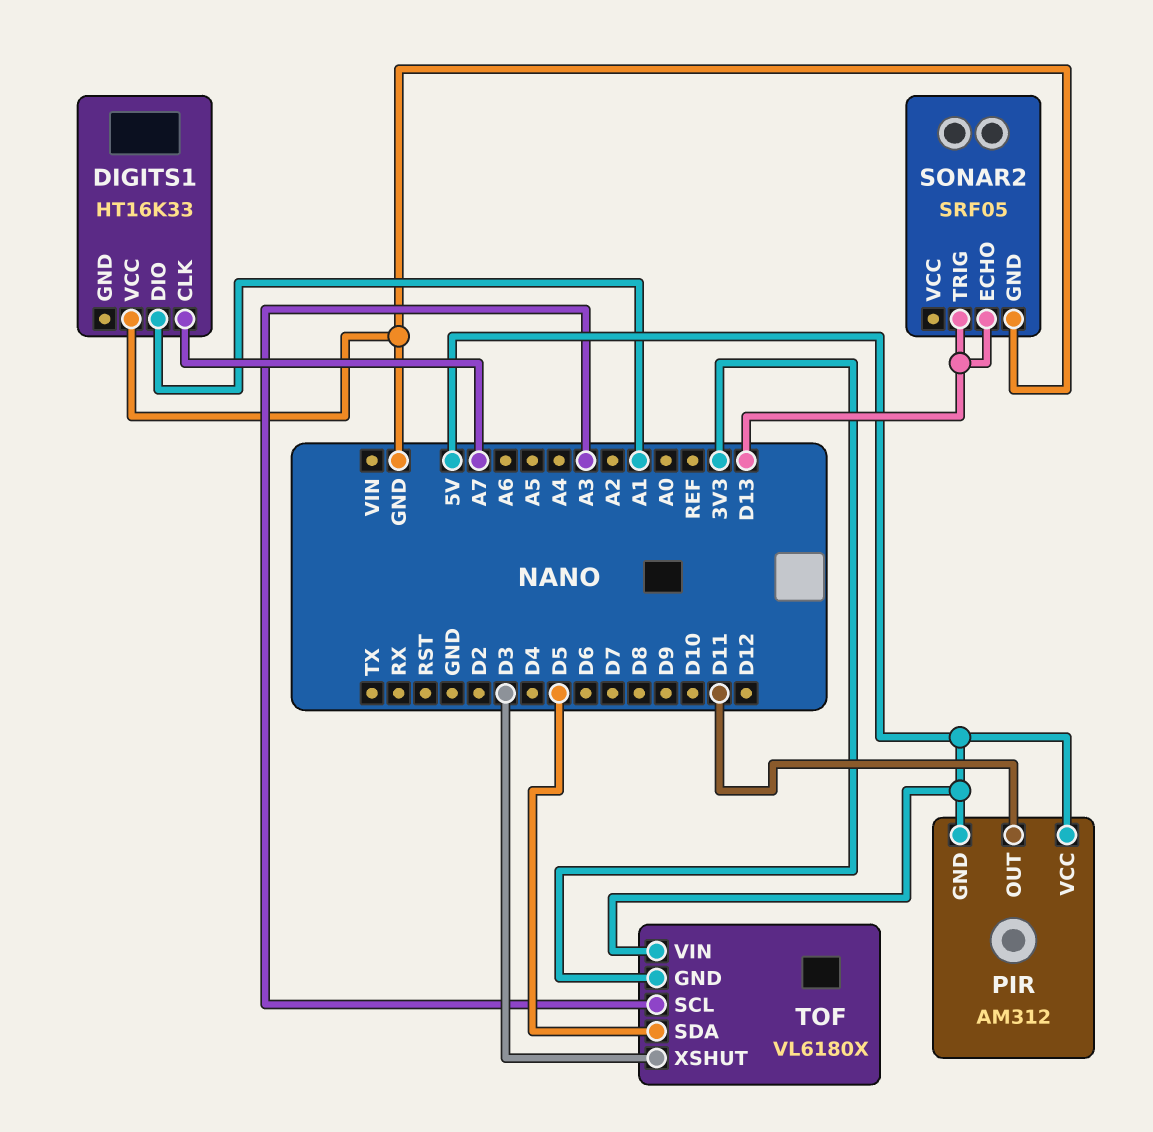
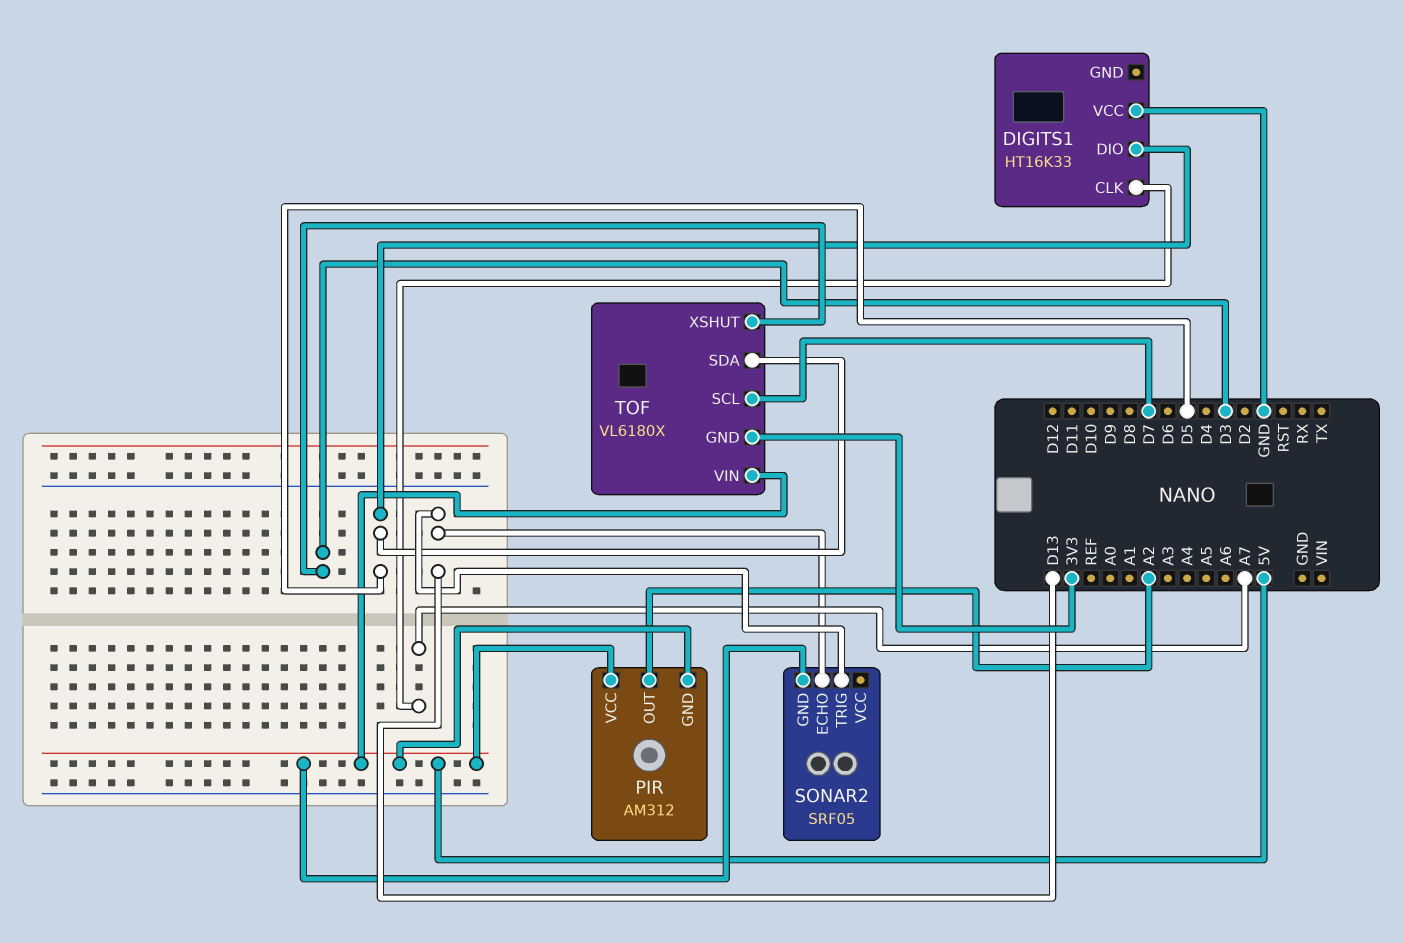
DIGITS1 pin DIO: A1 -> D5
PIR pin OUT: D11 -> A2
SONAR2 pin GND: GND -> 5V
TOF pin SCL: A3 -> D7

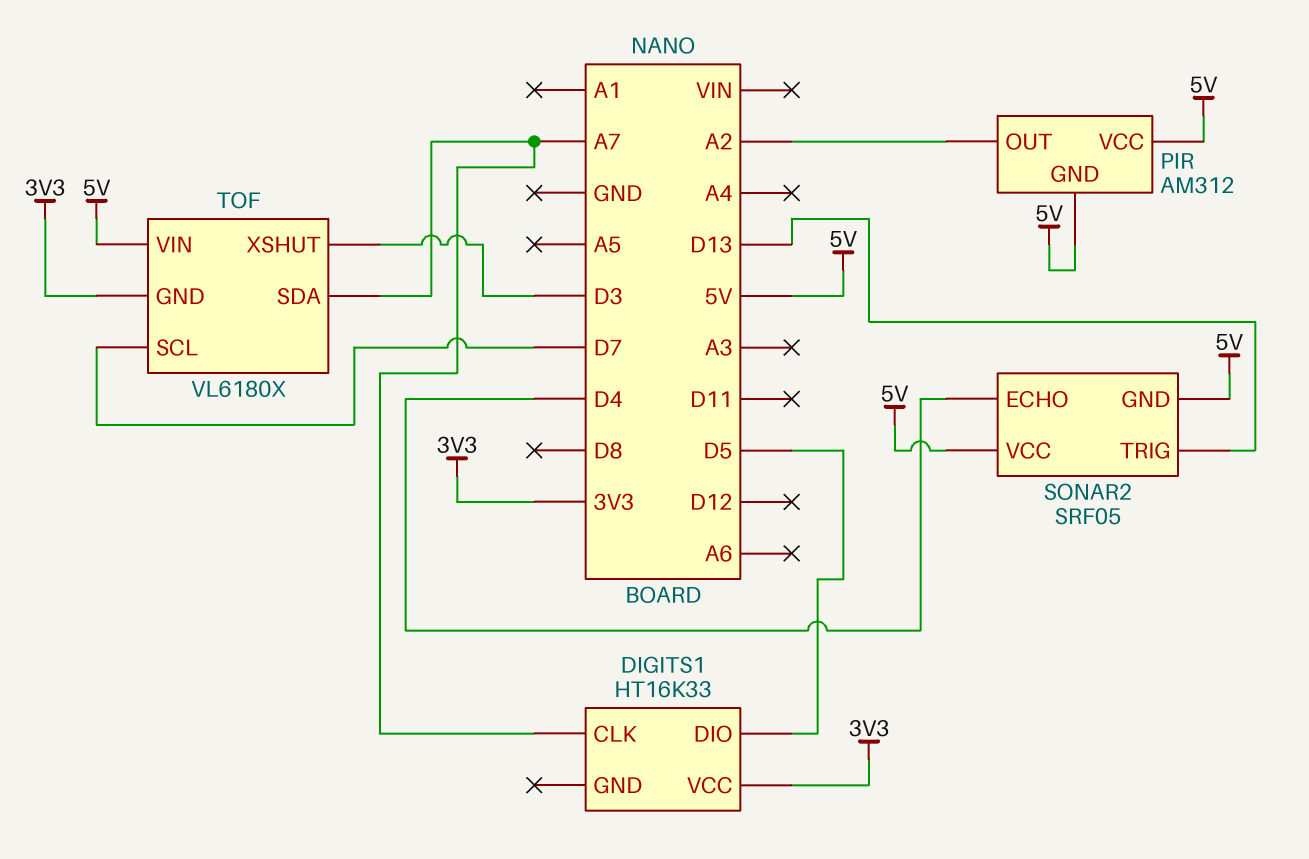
DIGITS1 pin VCC: GND -> 3V3
SONAR2 pin ECHO: D13 -> D4
SONAR2 pin VCC: none -> 5V
TOF pin SDA: D5 -> A7

